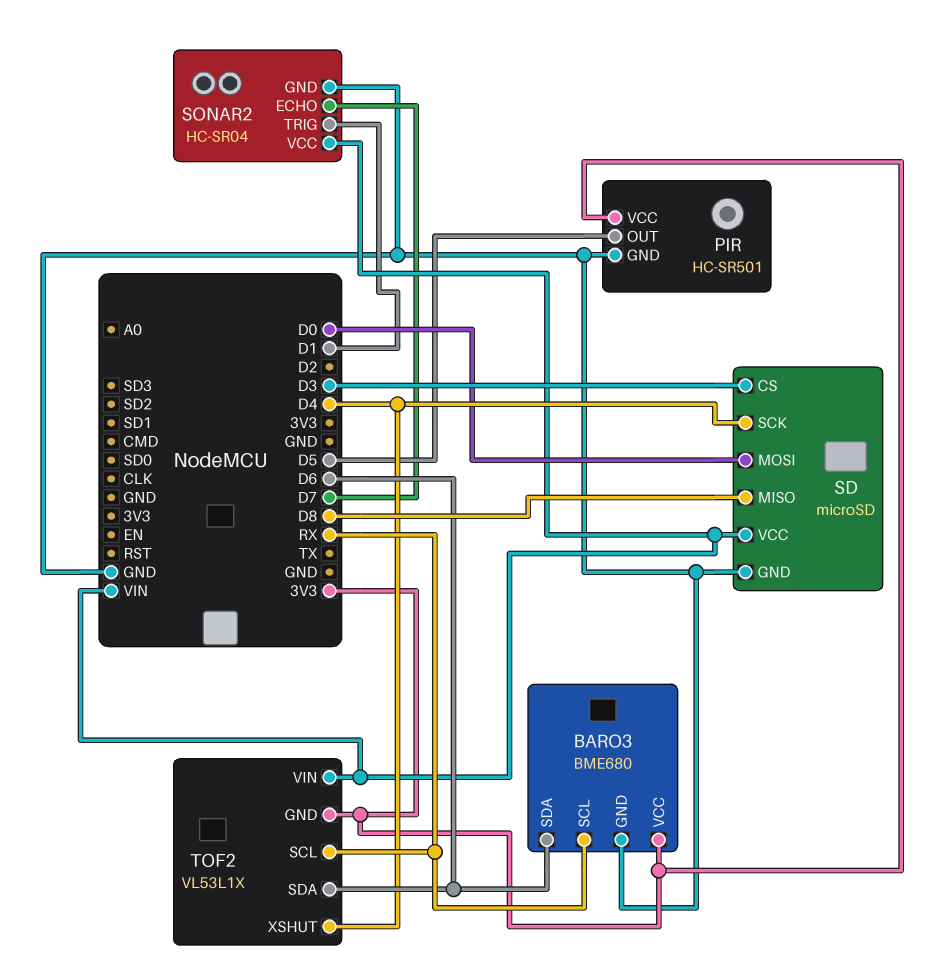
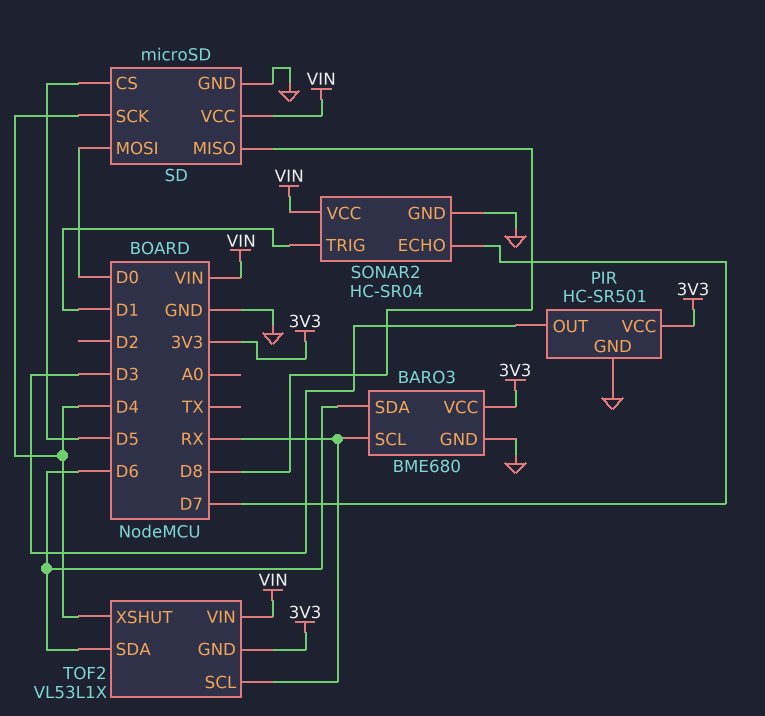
PIR pin OUT: D5 -> D3
SD pin CS: D3 -> D5

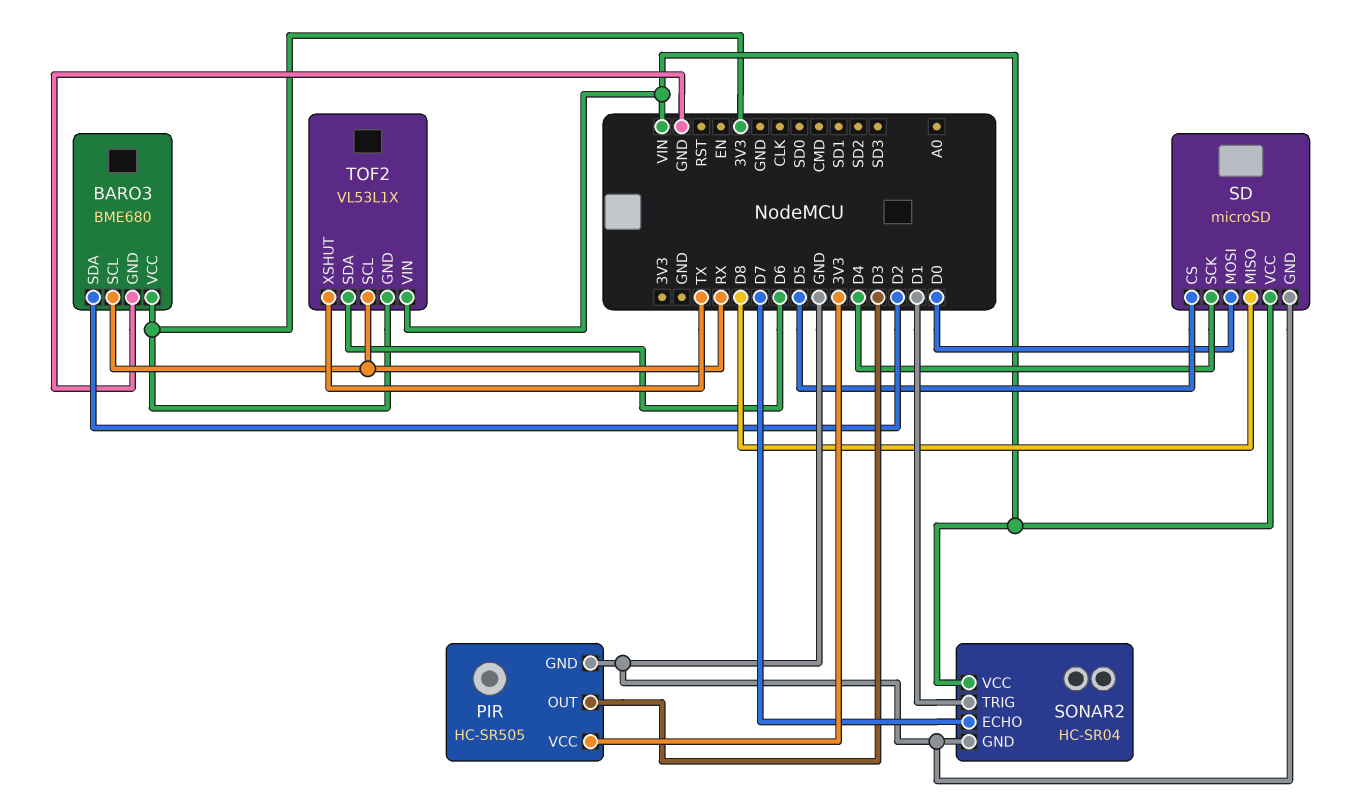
BARO3 pin SDA: D6 -> D2
PIR: HC-SR501 -> HC-SR505
TOF2 pin XSHUT: D4 -> TX

